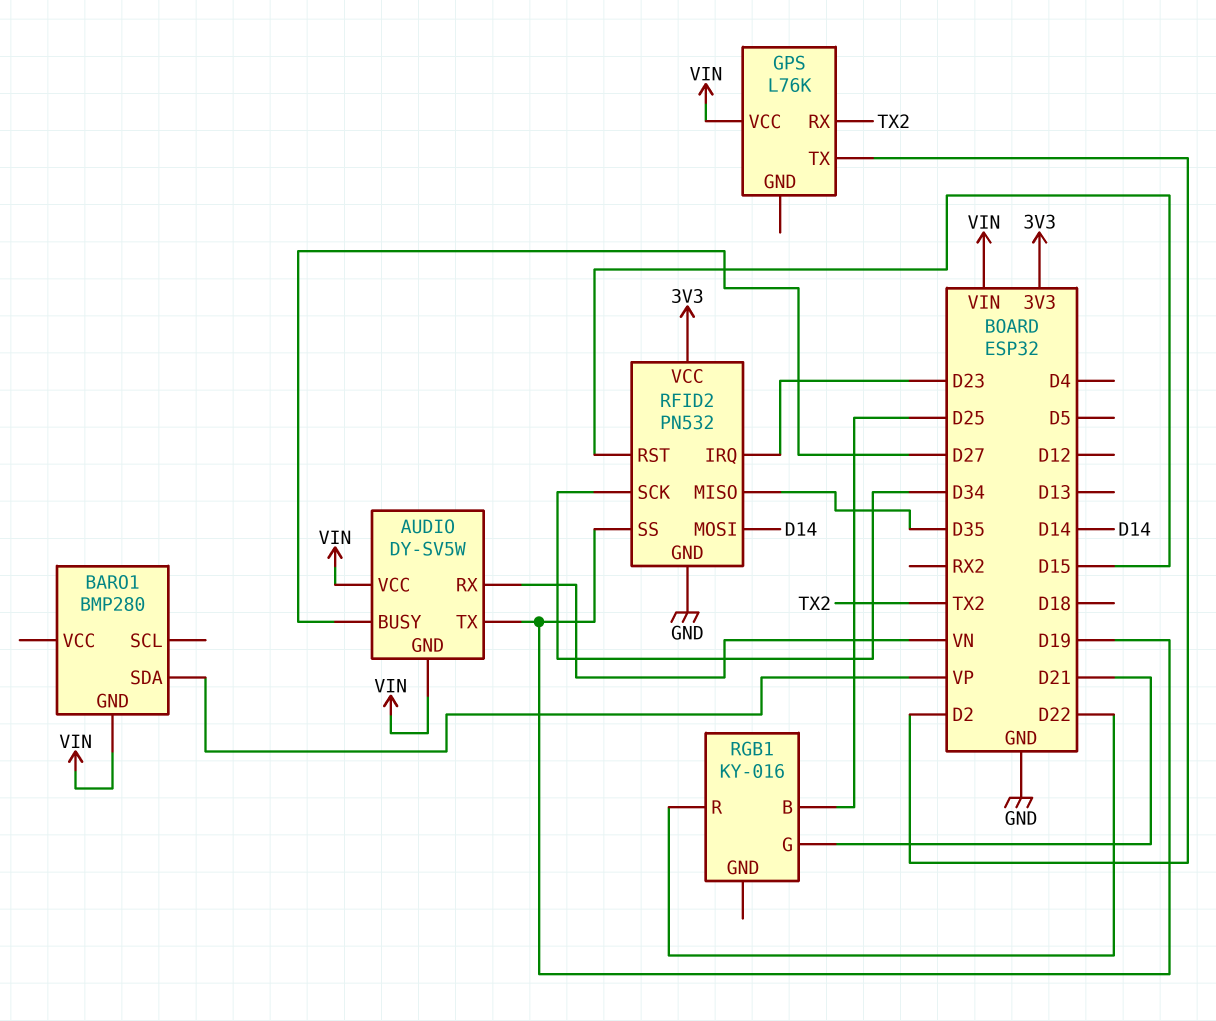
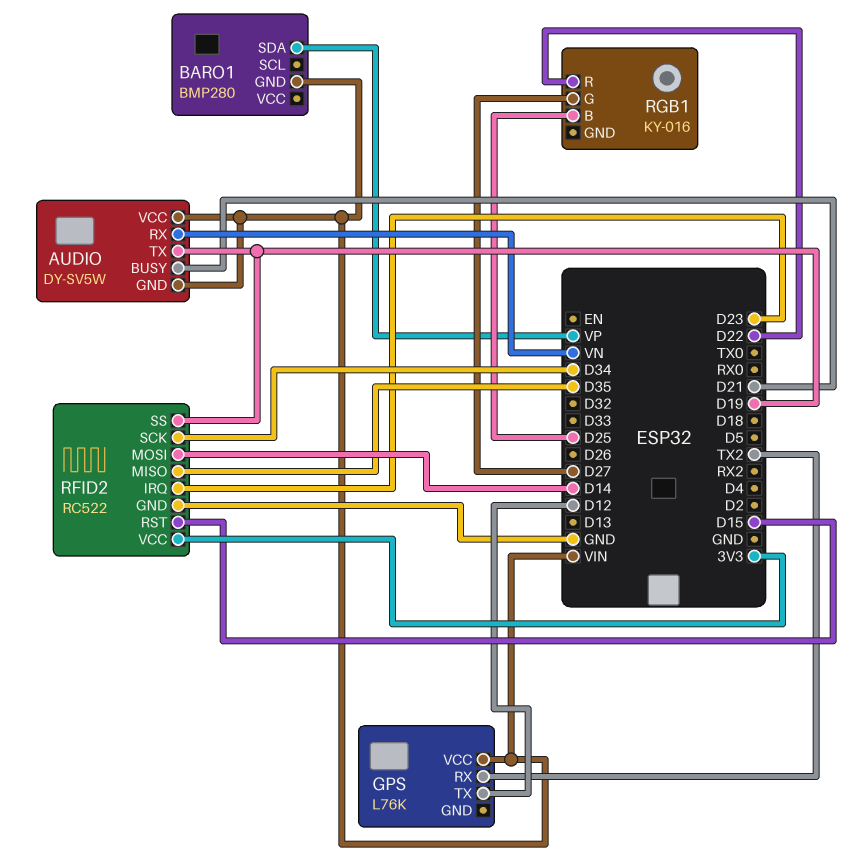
AUDIO pin BUSY: D27 -> D21
GPS pin TX: D2 -> D12
RFID2: PN532 -> RC522
RGB1 pin G: D21 -> D27

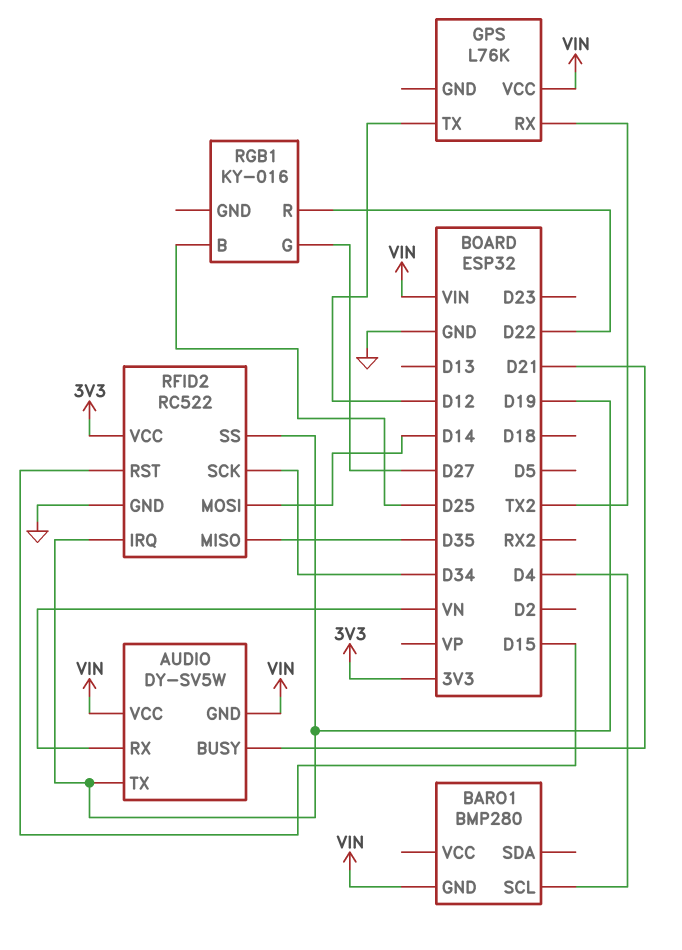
BARO1 pin SCL: none -> D4
BARO1 pin SDA: VP -> none
RFID2 pin IRQ: D23 -> D19

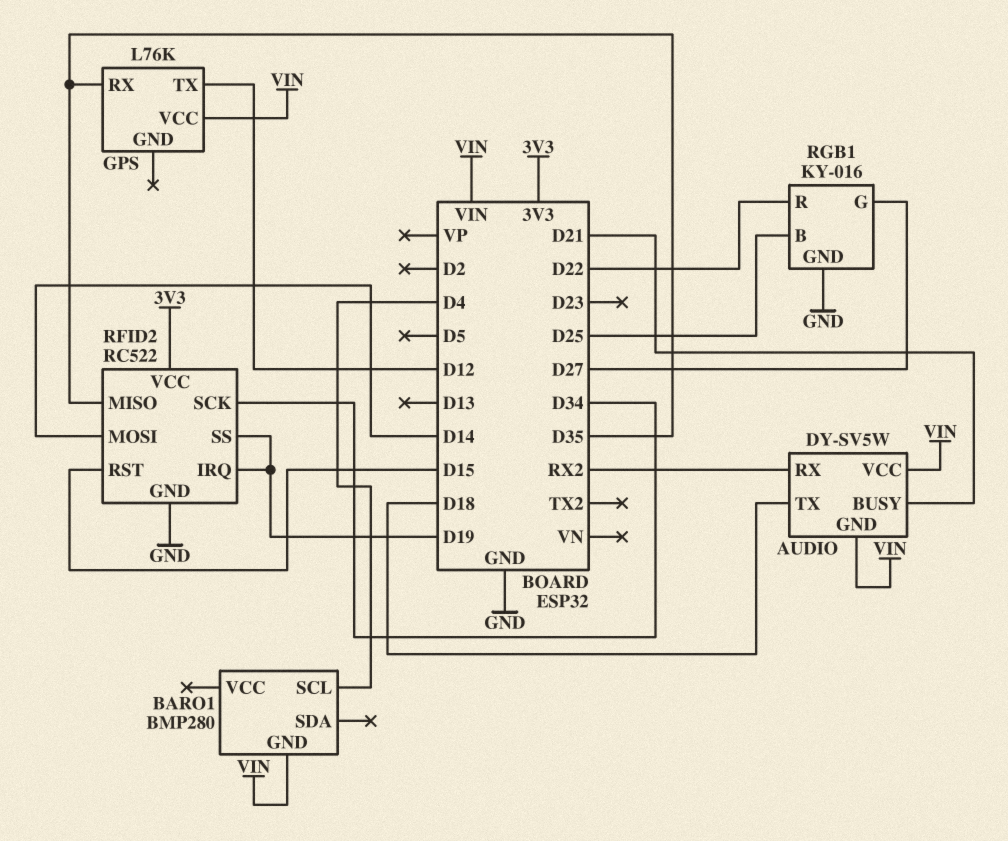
AUDIO pin RX: VN -> RX2
AUDIO pin TX: D19 -> D18
GPS pin RX: TX2 -> D35
RGB1 pin GND: none -> GND

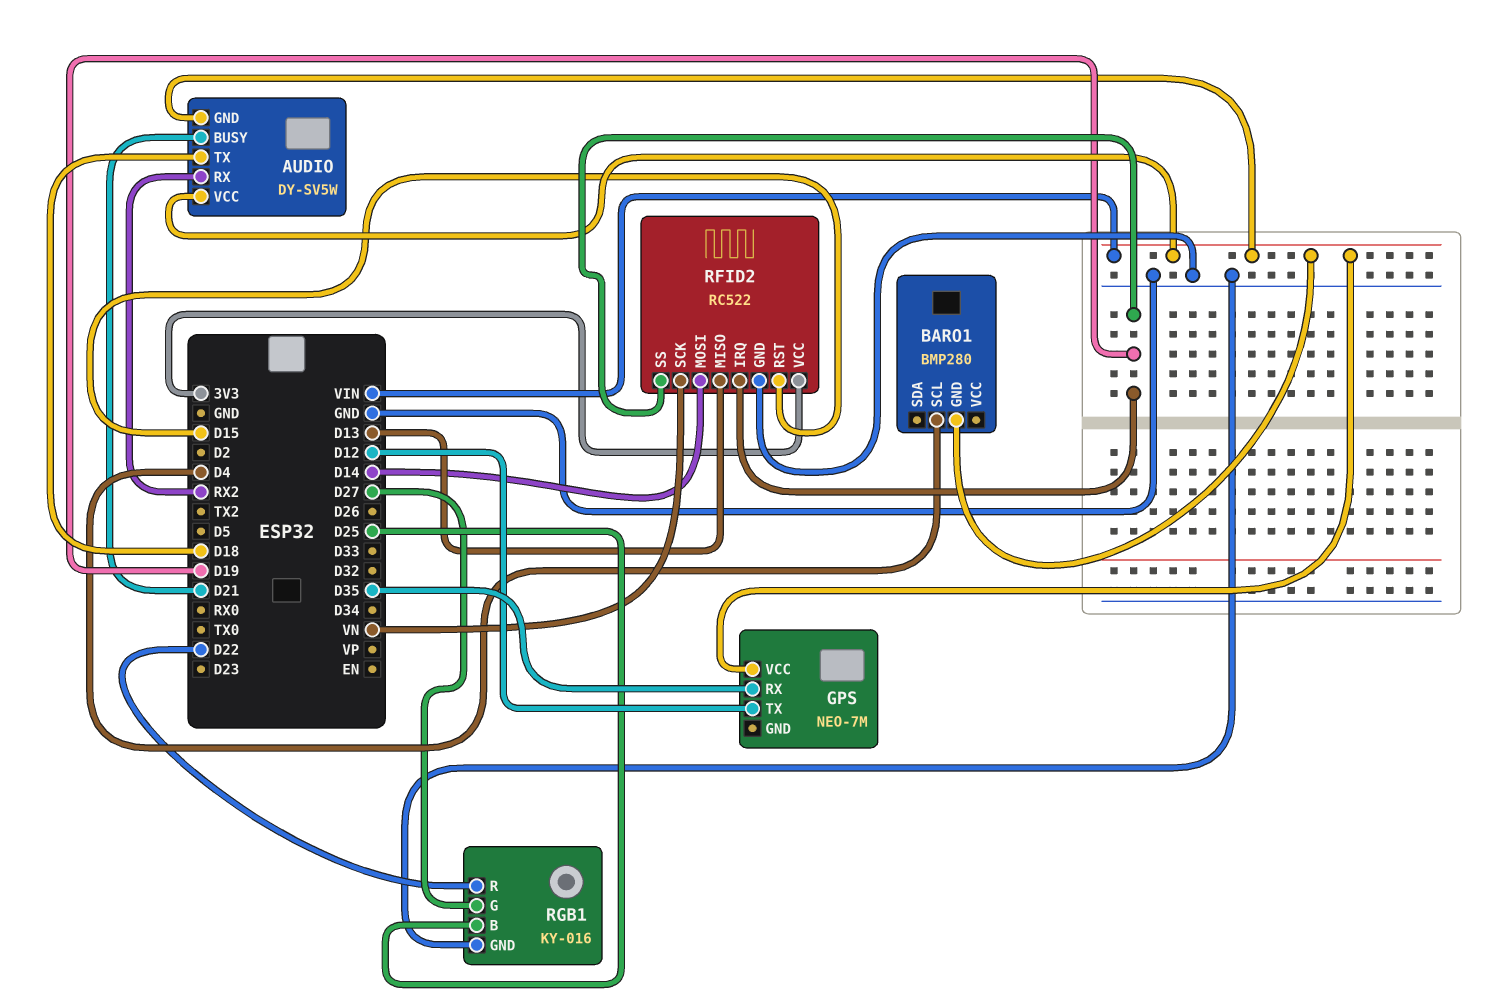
GPS: L76K -> NEO-7M
RFID2 pin MISO: D35 -> D13
RFID2 pin SCK: D34 -> VN

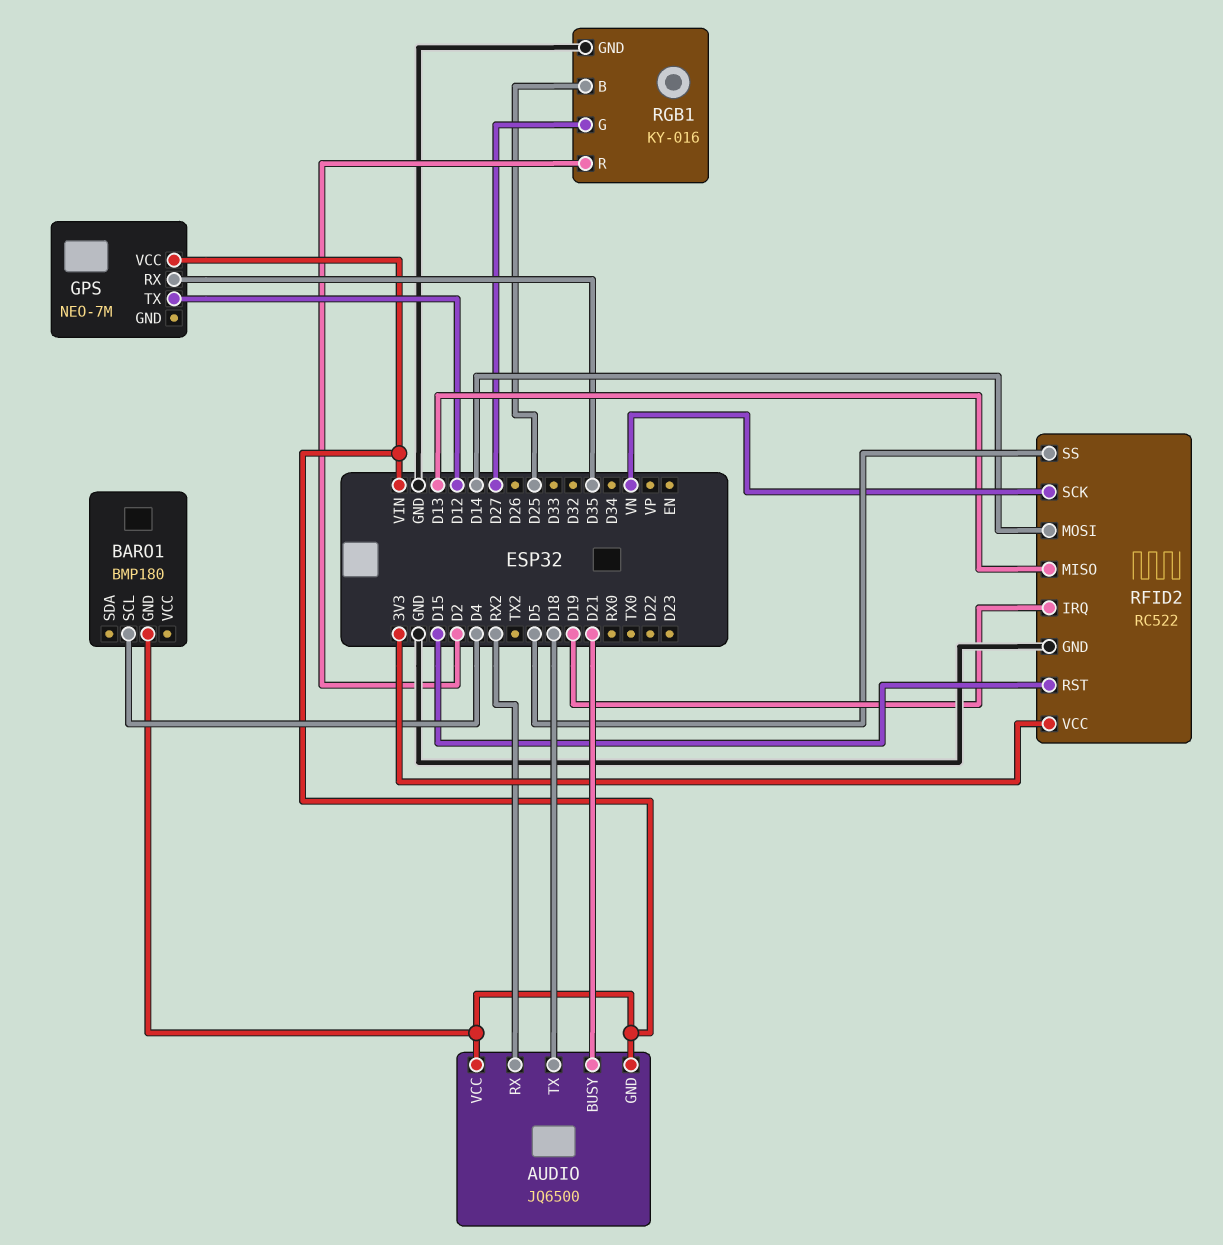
AUDIO: DY-SV5W -> JQ6500
BARO1: BMP280 -> BMP180
RFID2 pin SS: D19 -> D5
RGB1 pin R: D22 -> D2

